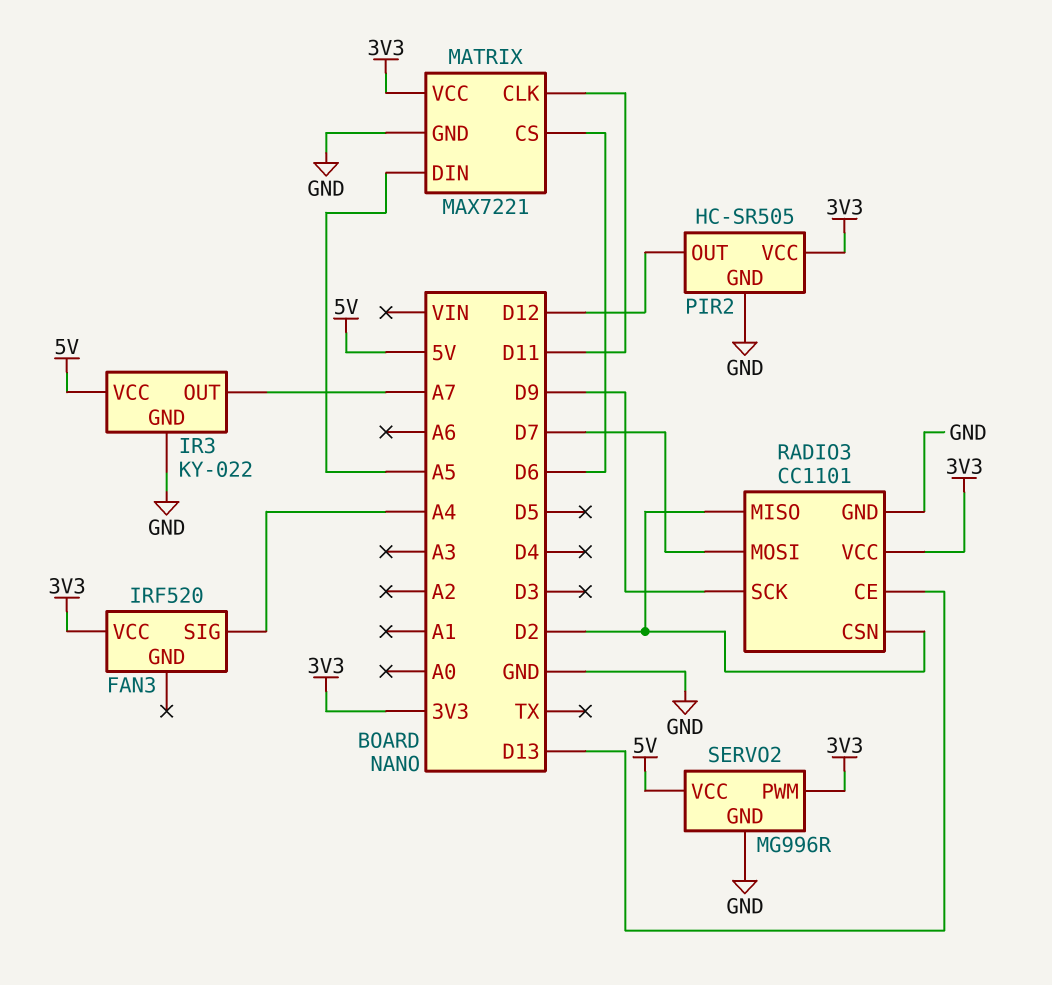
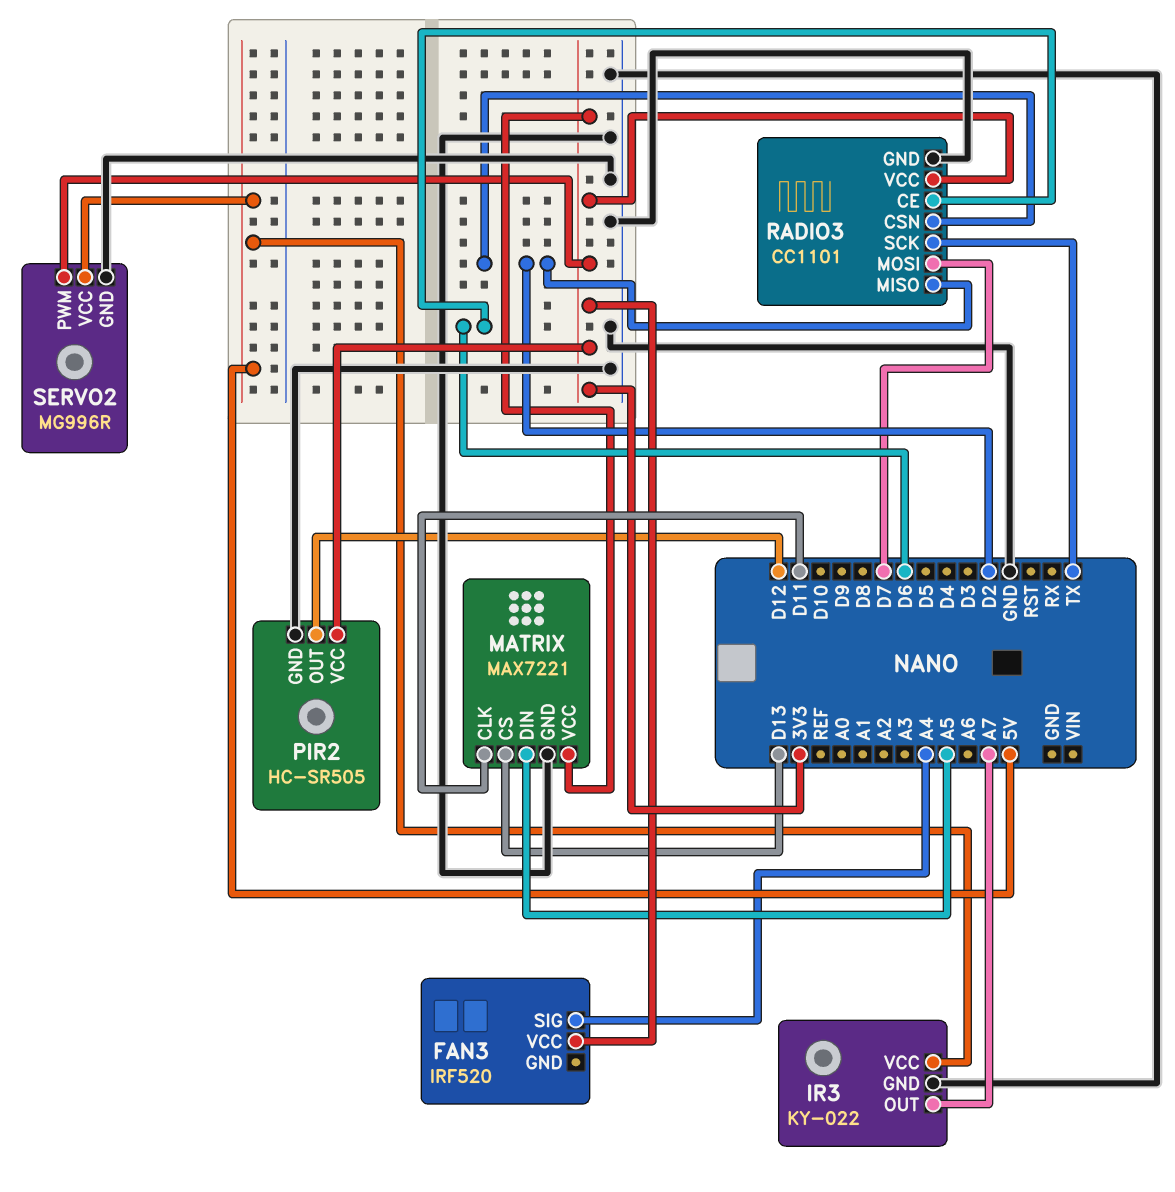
MATRIX pin CS: D6 -> D13
RADIO3 pin CE: D13 -> D6
RADIO3 pin SCK: D9 -> TX

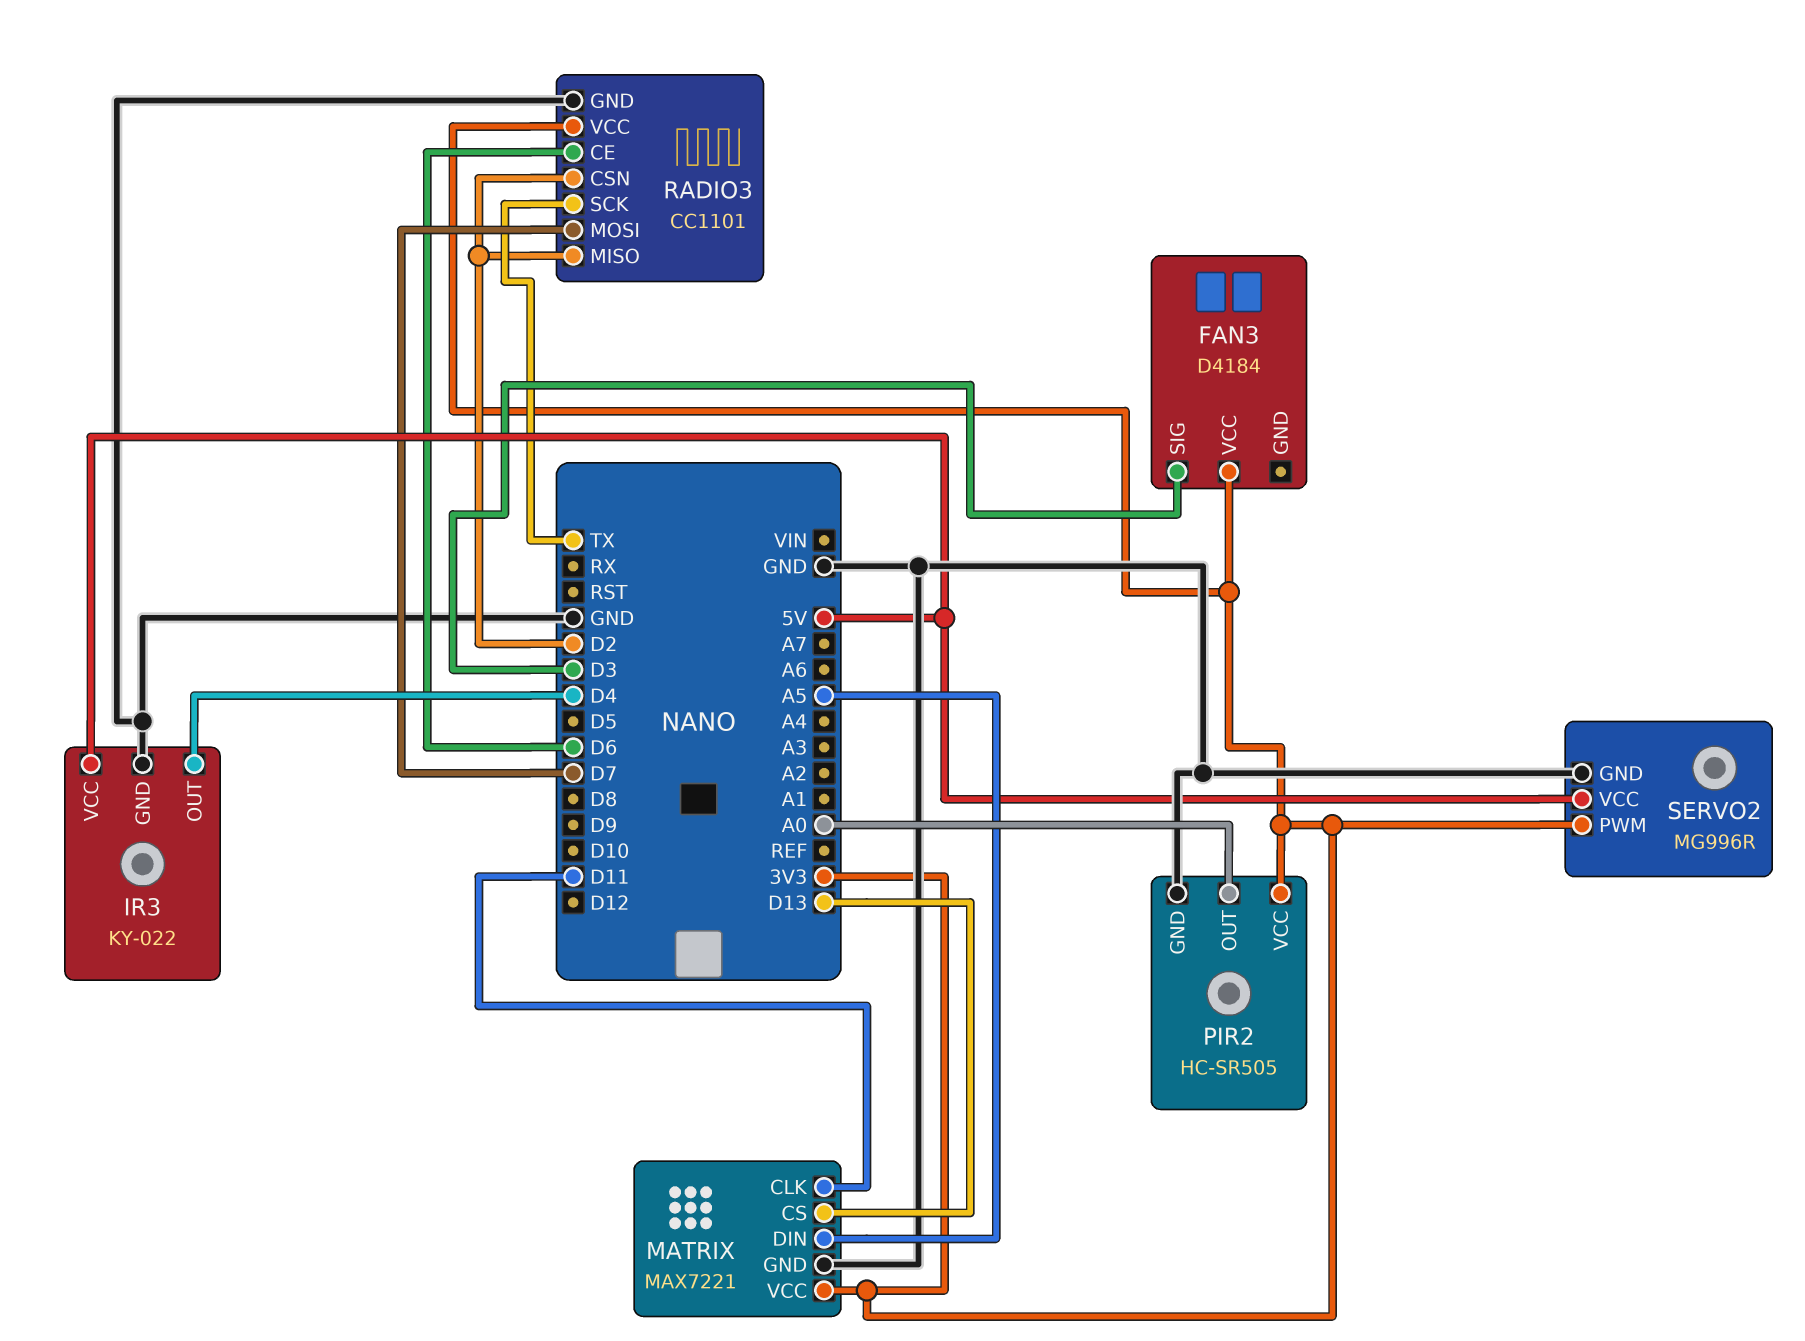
FAN3: IRF520 -> D4184
FAN3 pin SIG: A4 -> D3
IR3 pin OUT: A7 -> D4
PIR2 pin OUT: D12 -> A0

